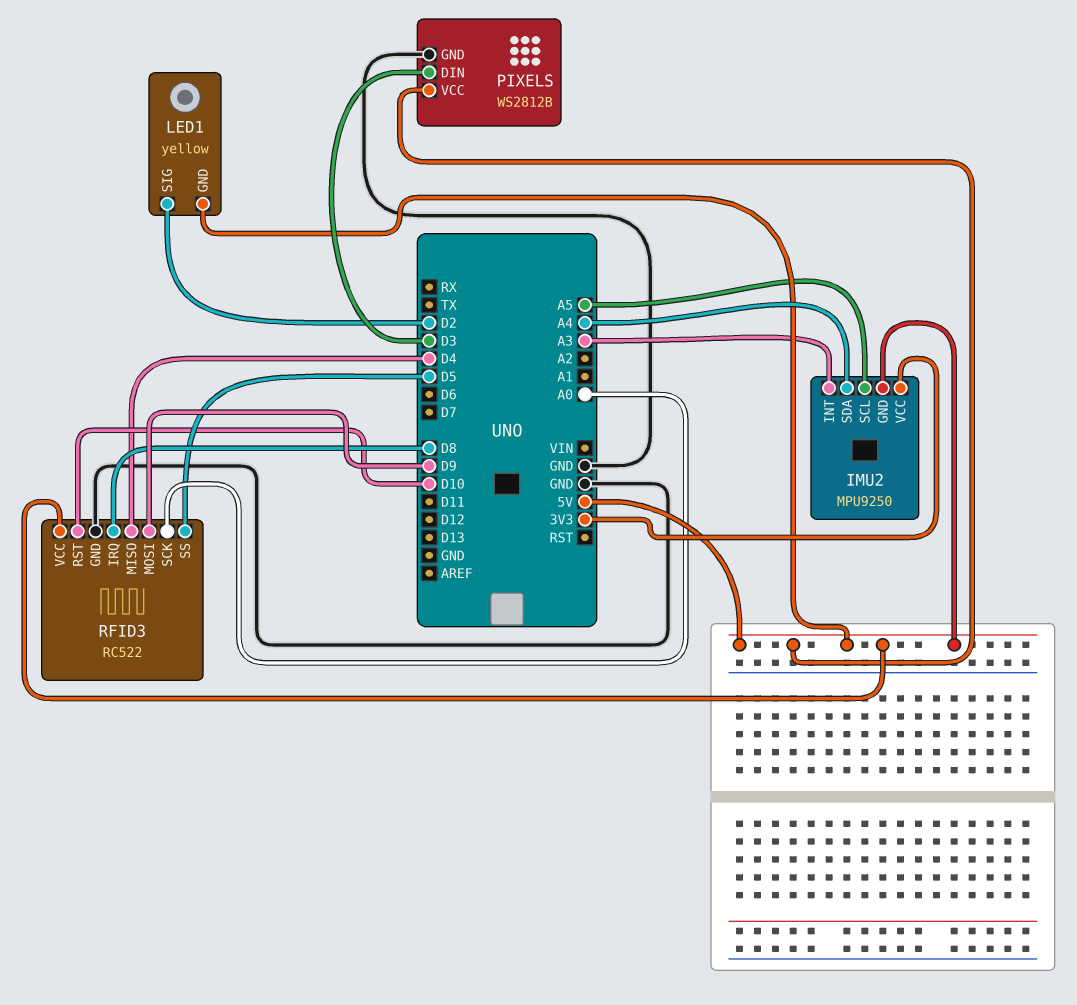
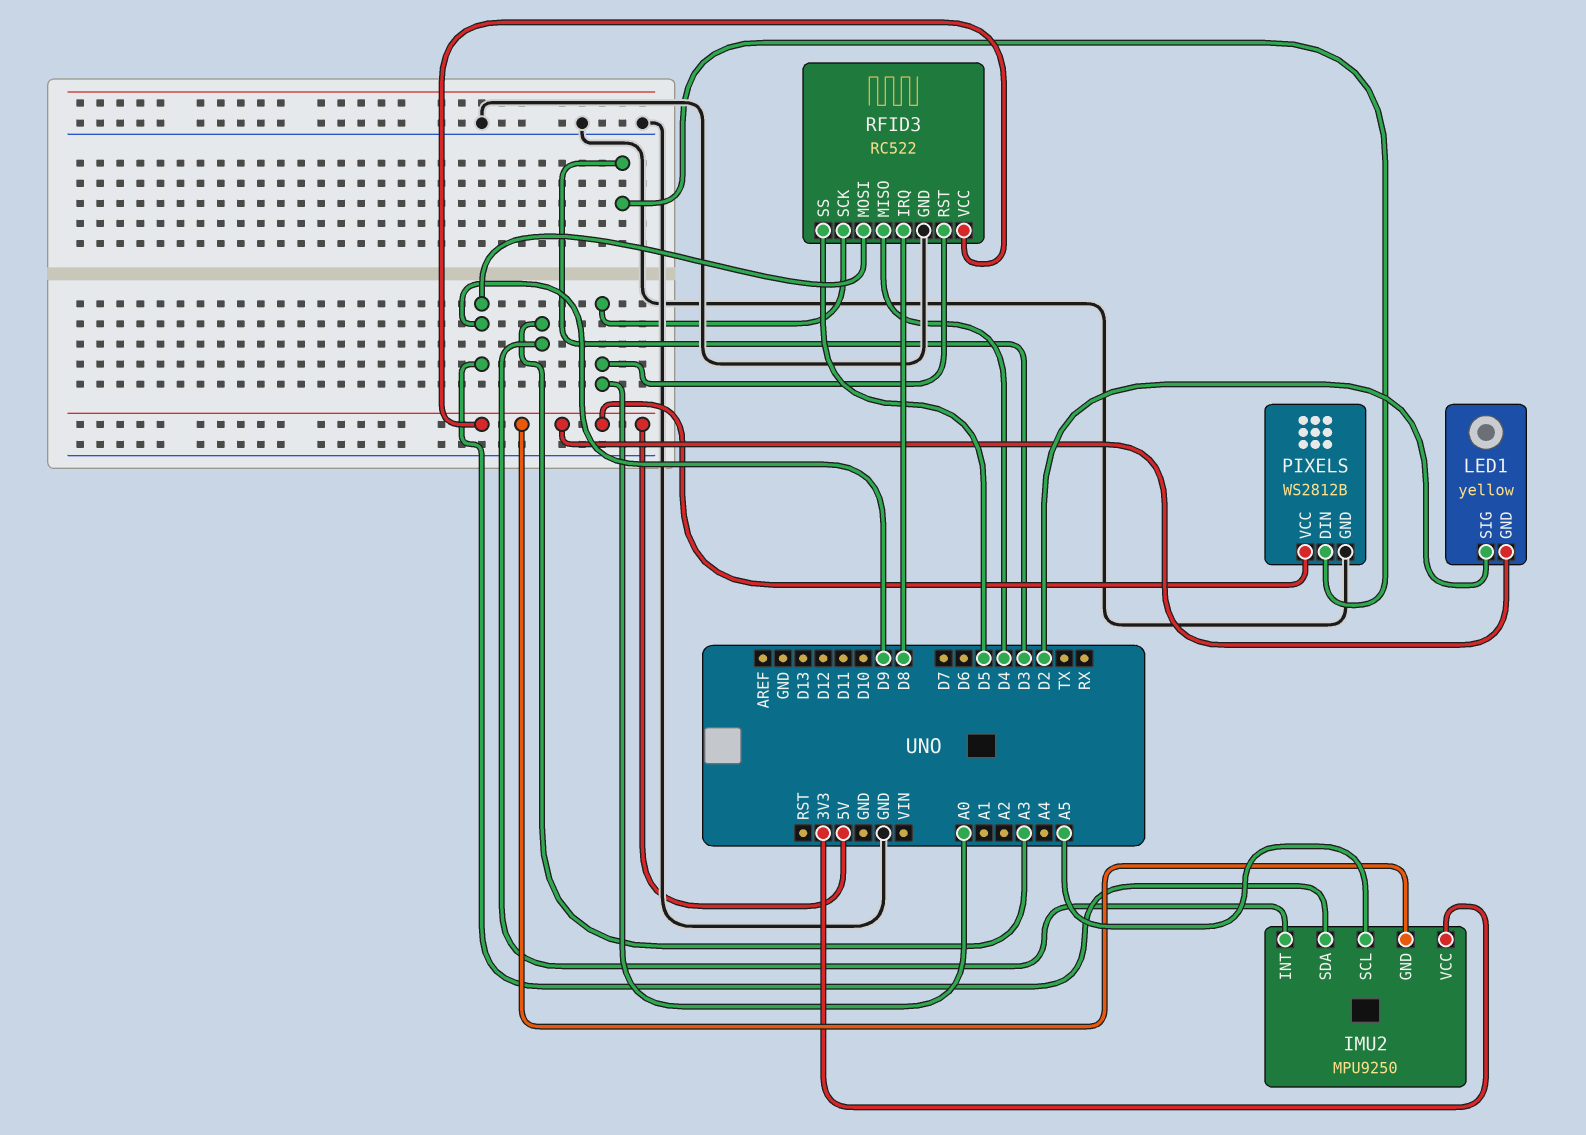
IMU2 pin SDA: A4 -> D9
RFID3 pin RST: D10 -> A0

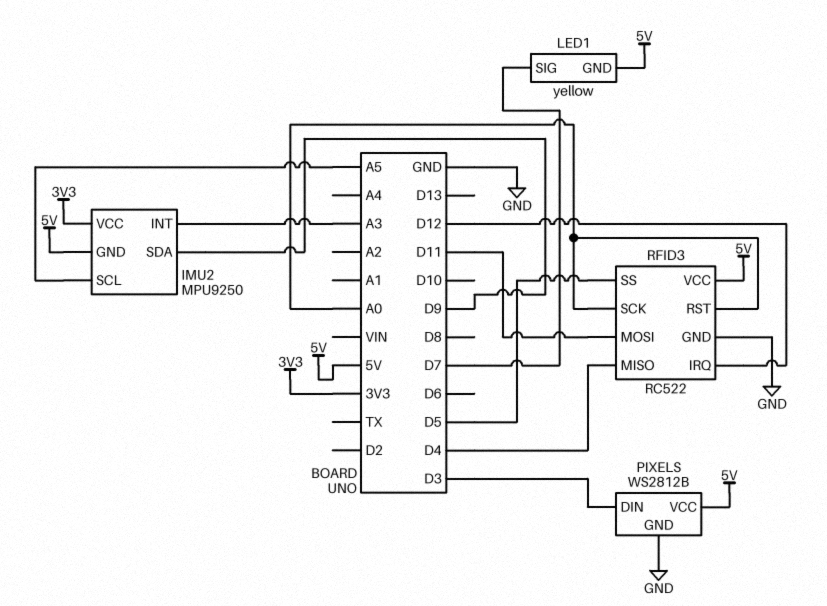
LED1 pin SIG: D2 -> D7
RFID3 pin IRQ: D8 -> D12
RFID3 pin MOSI: D9 -> D11

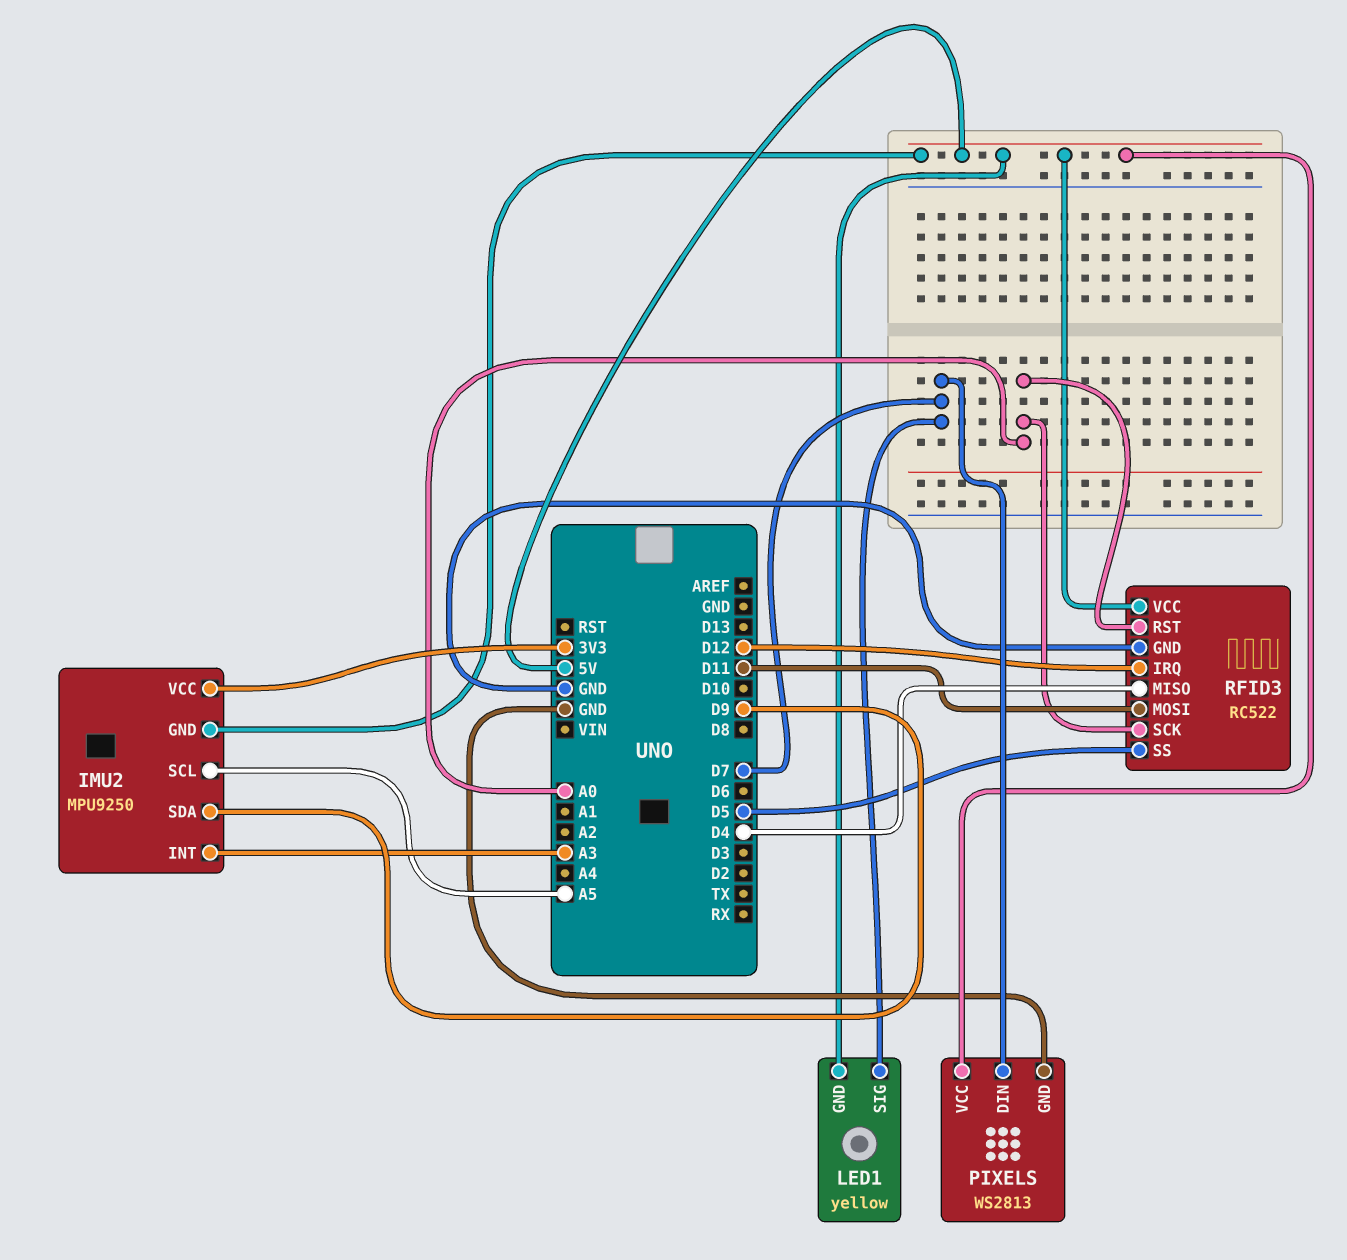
PIXELS: WS2812B -> WS2813
PIXELS pin DIN: D3 -> D7

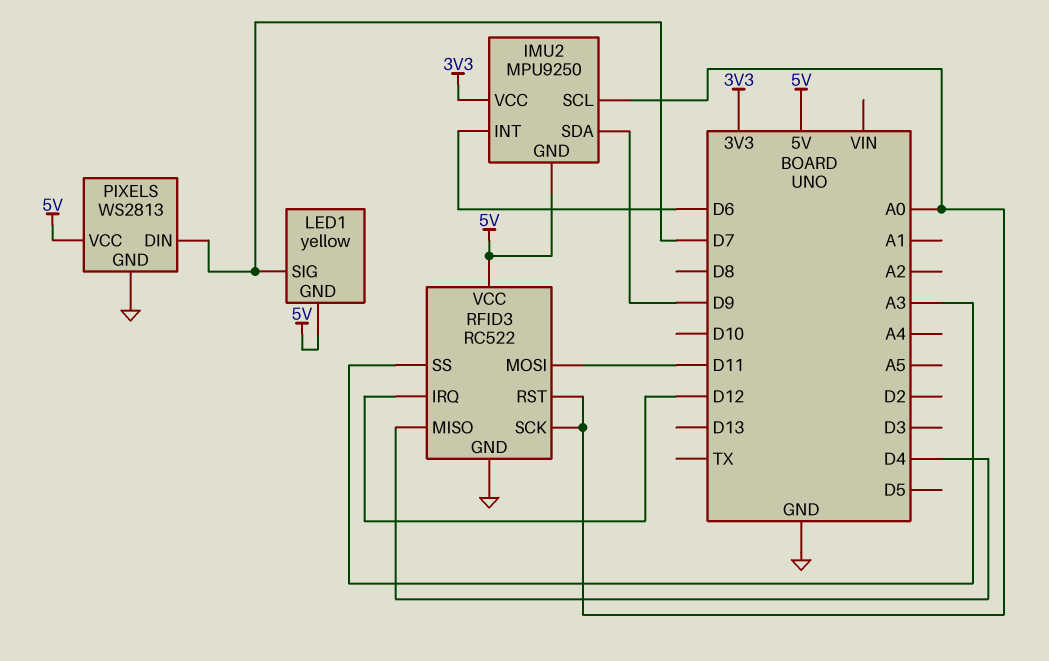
IMU2 pin INT: A3 -> D6
IMU2 pin SCL: A5 -> A0
RFID3 pin SS: D5 -> A3

